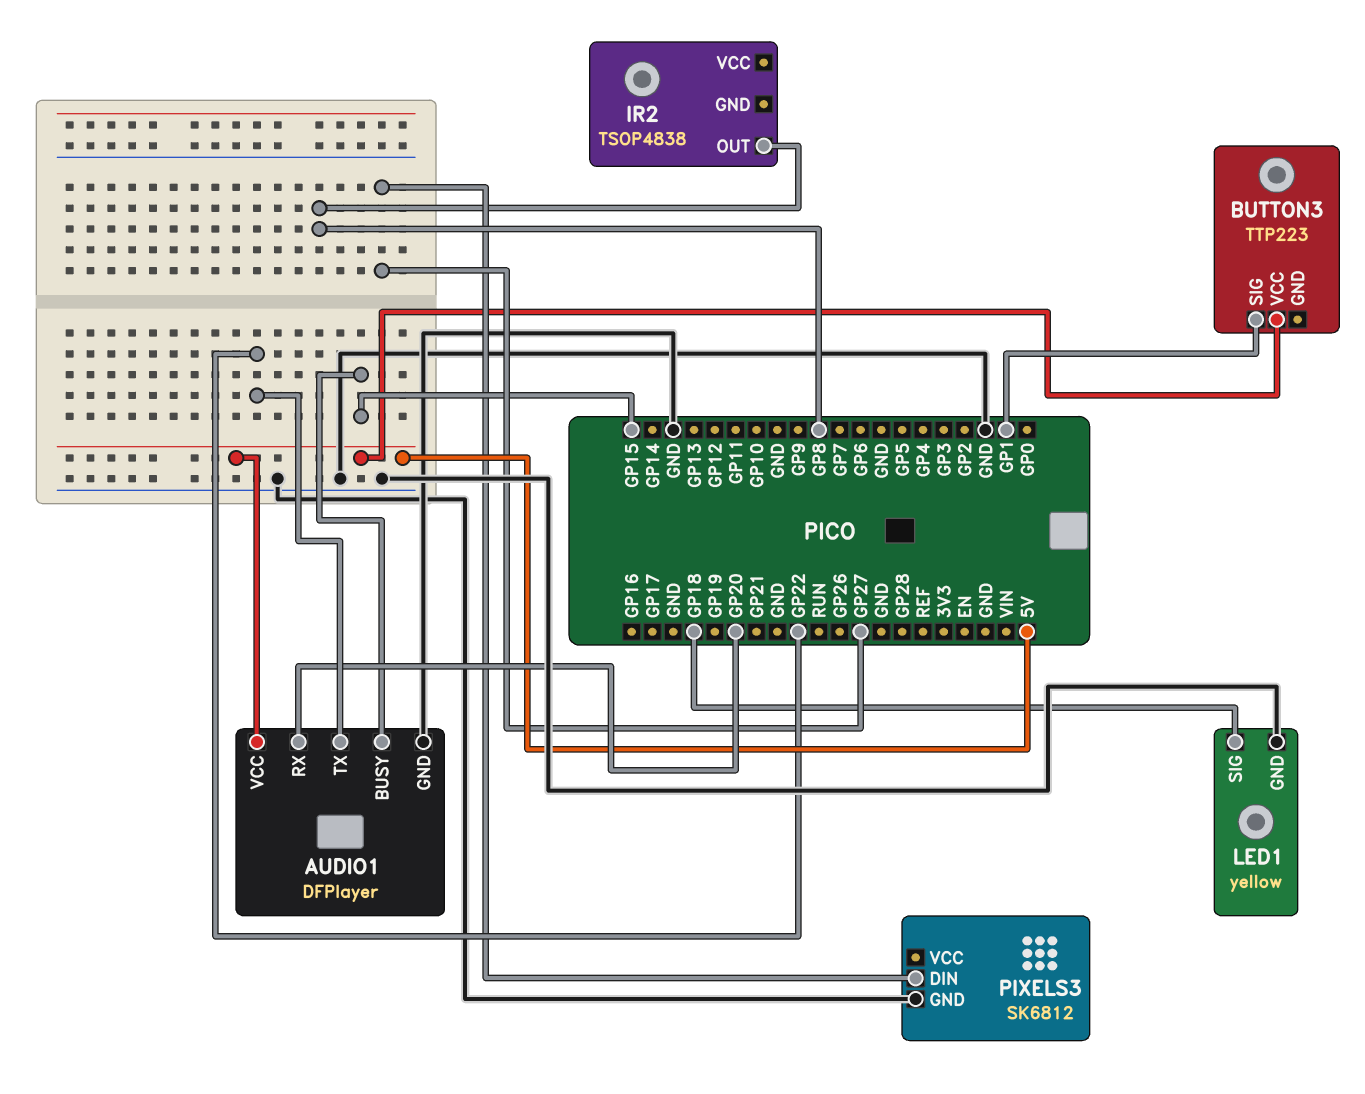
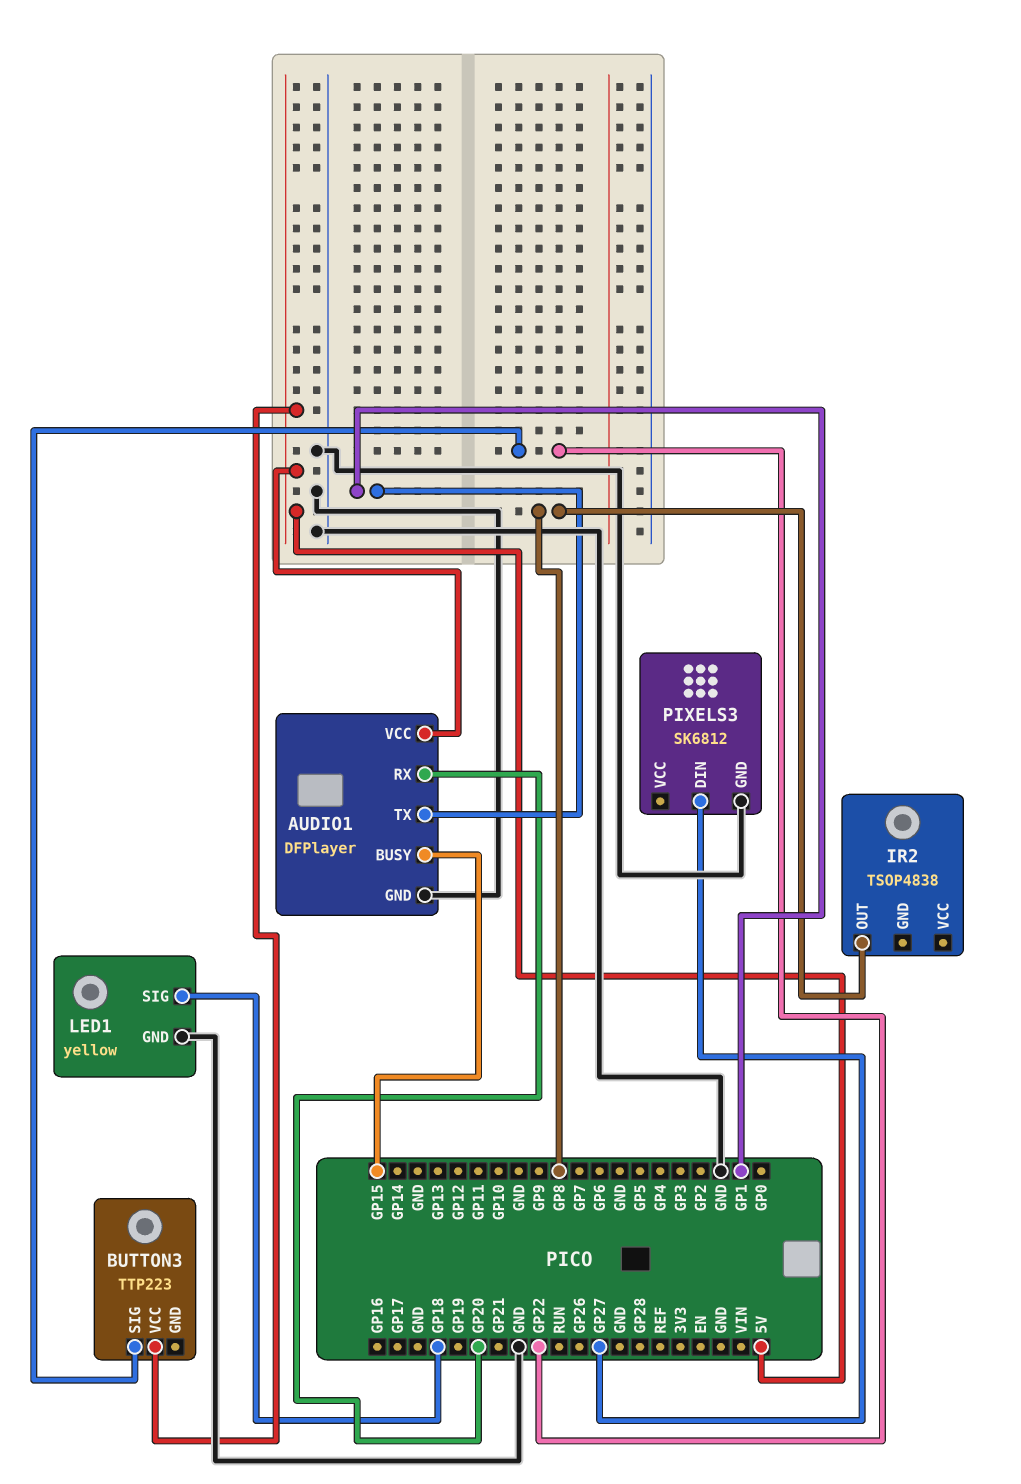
AUDIO1 pin TX: GP22 -> GP1
BUTTON3 pin SIG: GP1 -> GP22

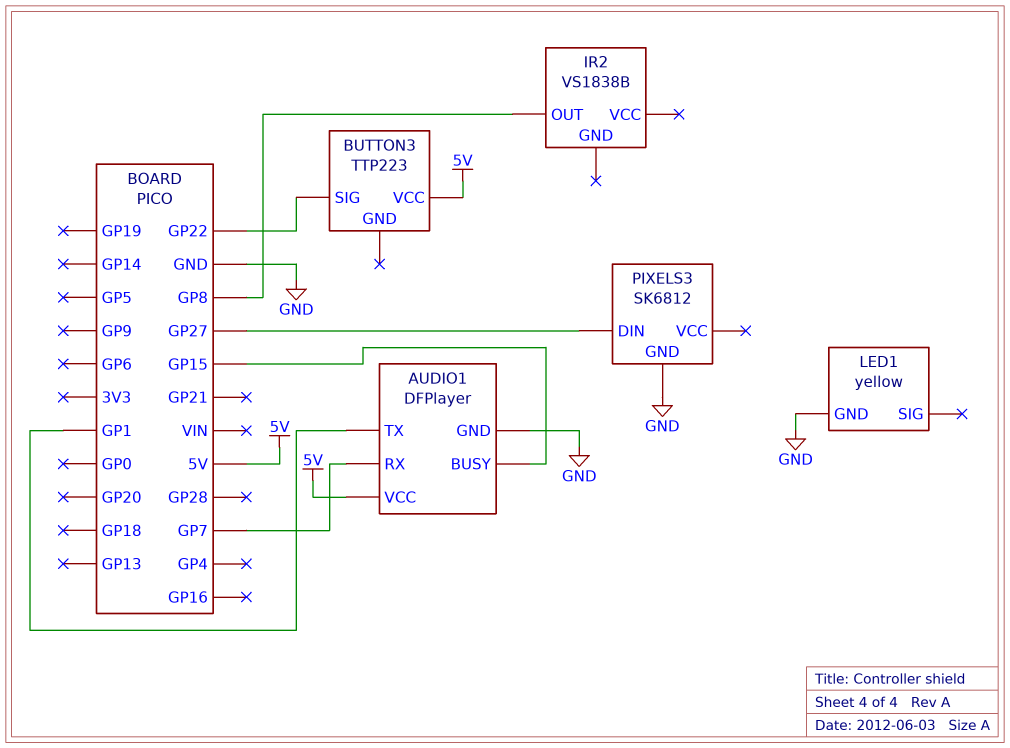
AUDIO1 pin RX: GP20 -> GP7
IR2: TSOP4838 -> VS1838B
LED1 pin SIG: GP18 -> none

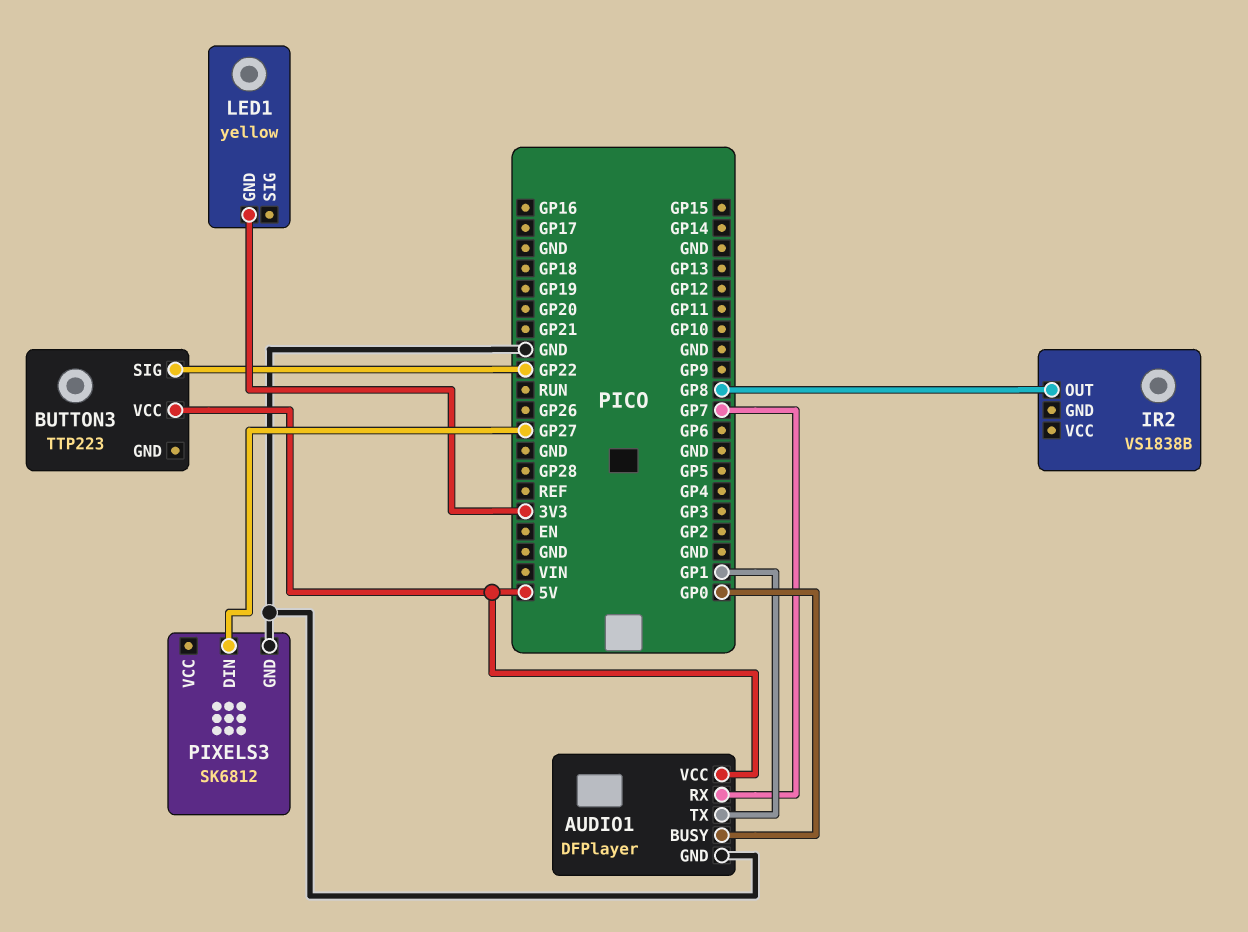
AUDIO1 pin BUSY: GP15 -> GP0
LED1 pin GND: GND -> 3V3

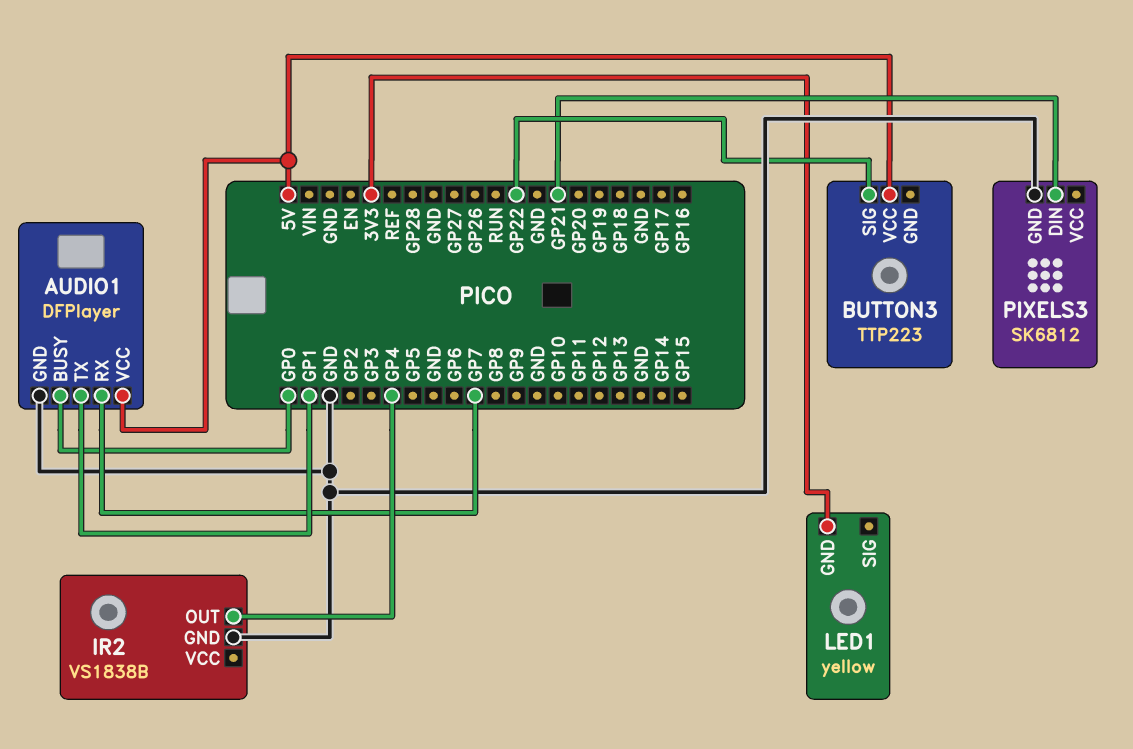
IR2 pin GND: none -> GND
IR2 pin OUT: GP8 -> GP4
PIXELS3 pin DIN: GP27 -> GP21

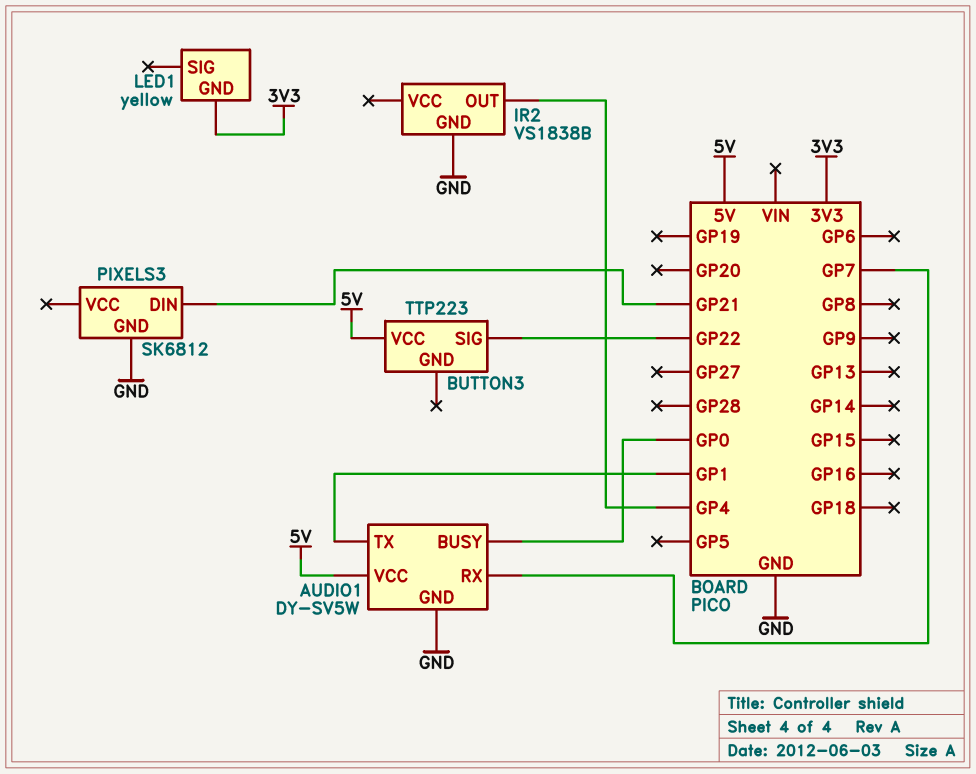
AUDIO1: DFPlayer -> DY-SV5W

